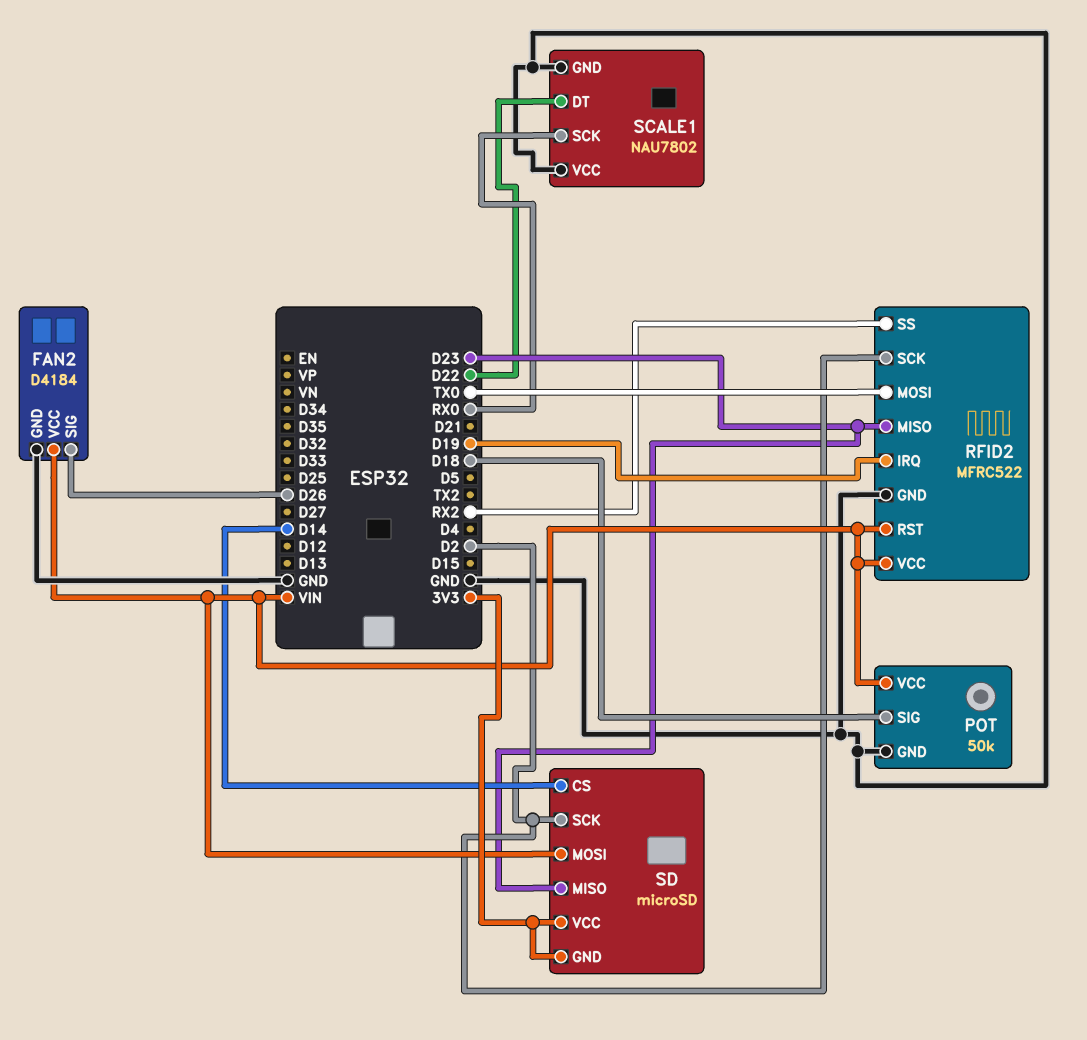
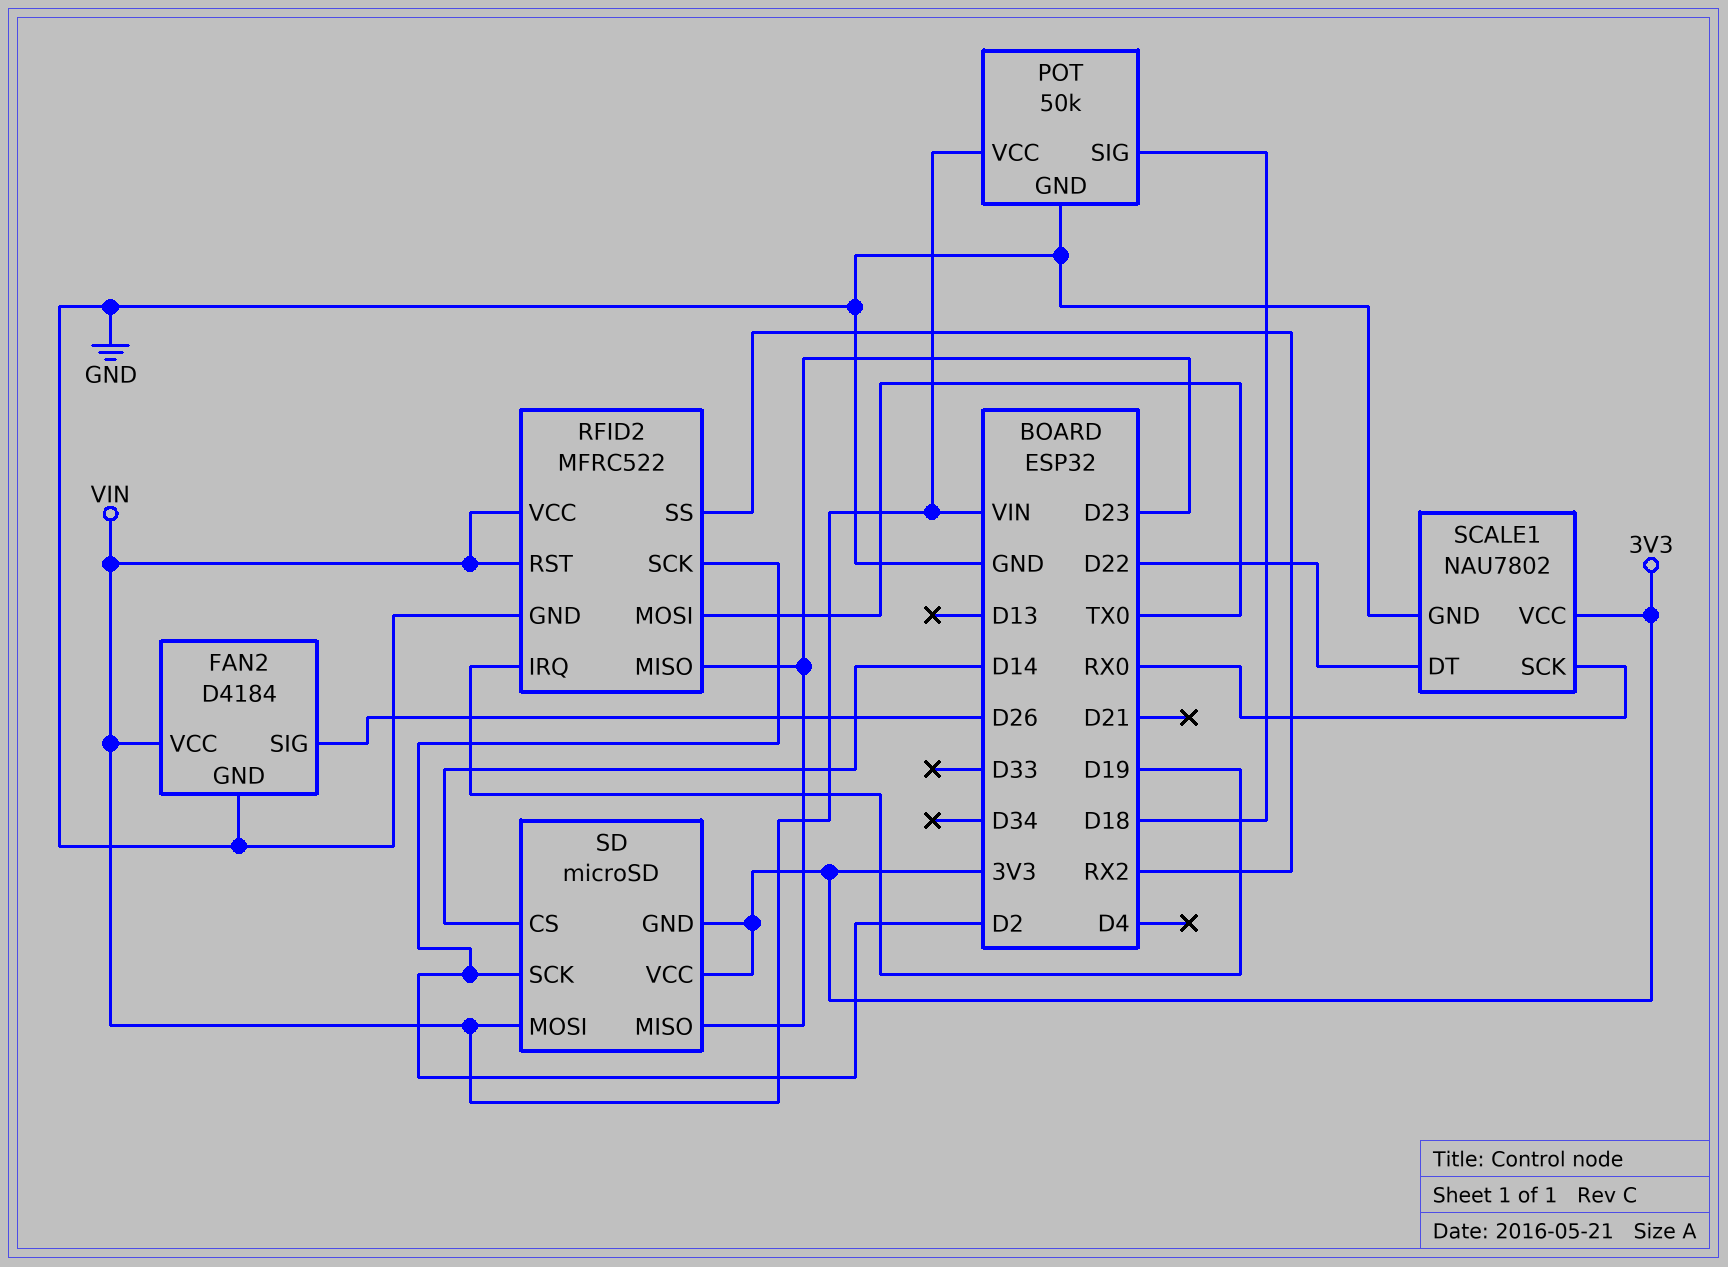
SCALE1 pin VCC: GND -> 3V3

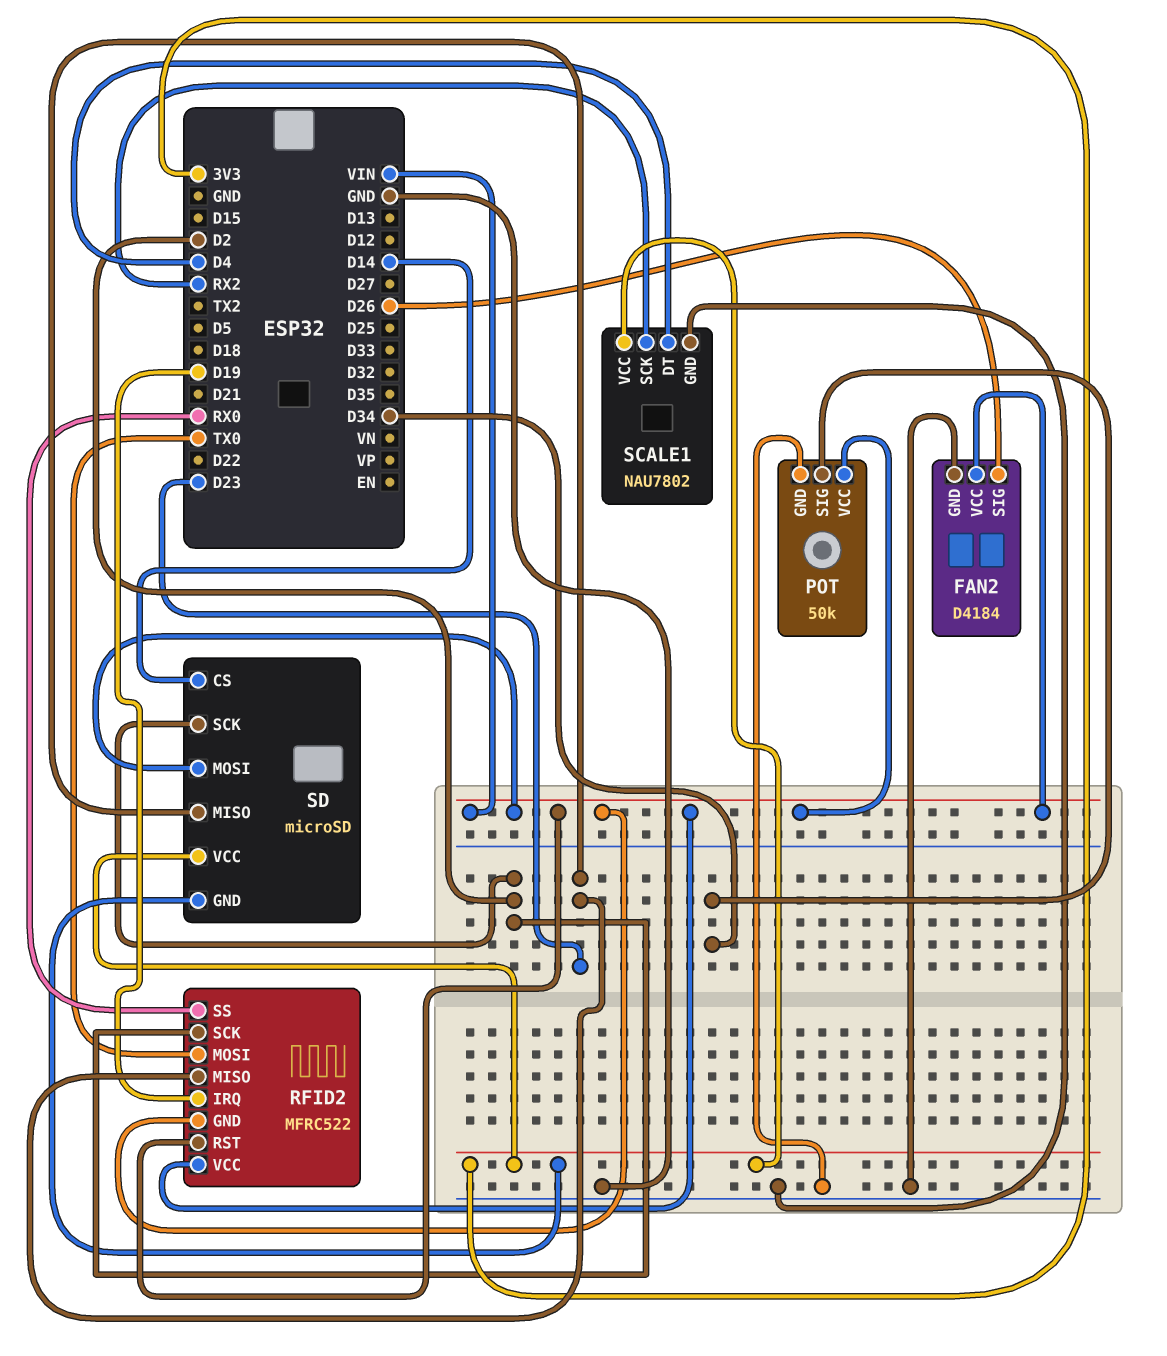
POT pin SIG: D18 -> D34
RFID2 pin GND: GND -> VIN
RFID2 pin SS: RX2 -> RX0
SCALE1 pin DT: D22 -> D4
SCALE1 pin SCK: RX0 -> RX2

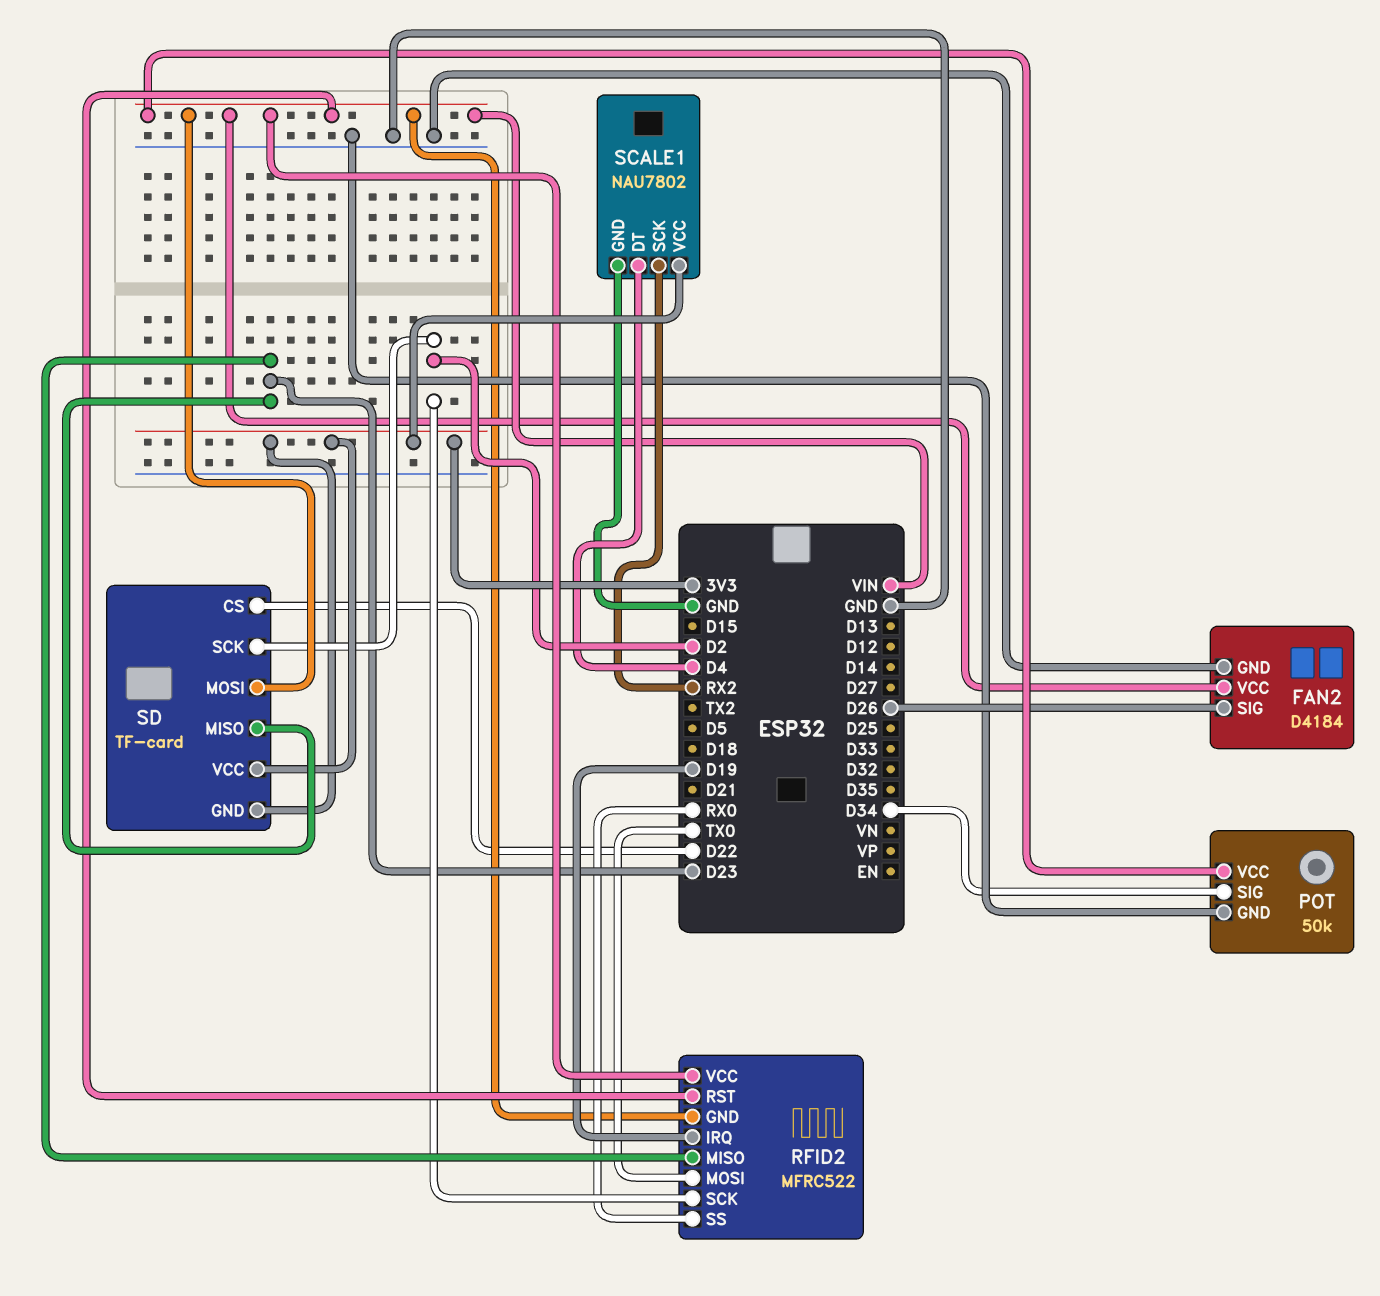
SD: microSD -> TF-card
SD pin CS: D14 -> D22

